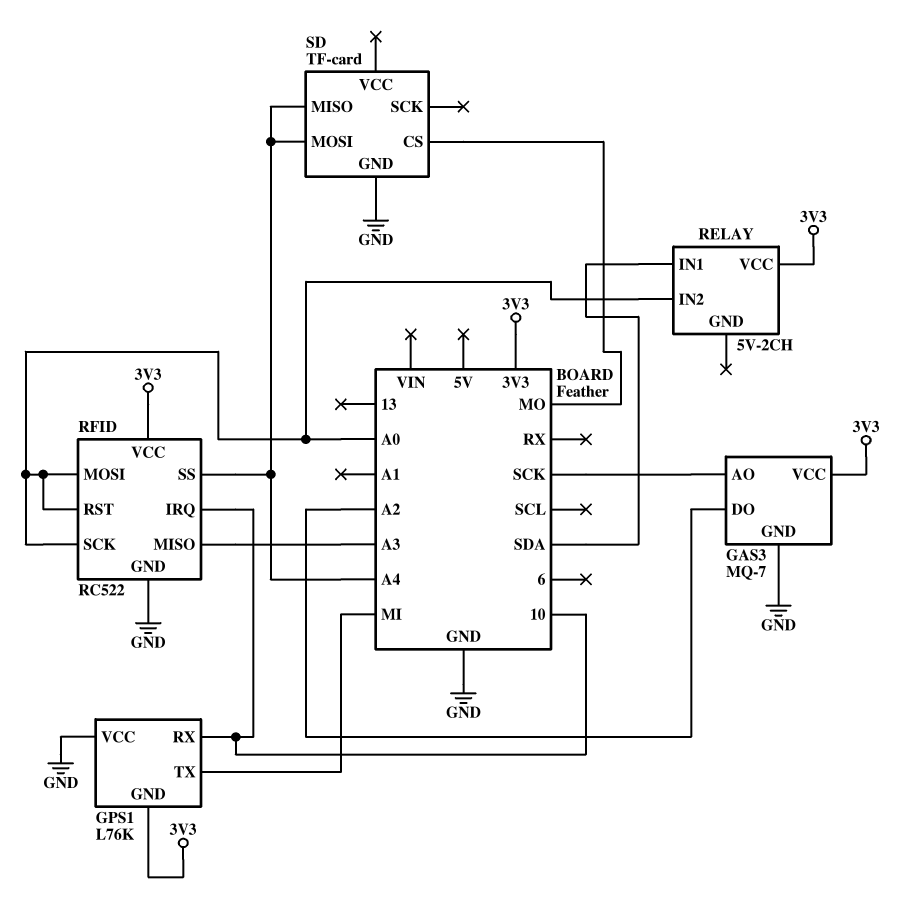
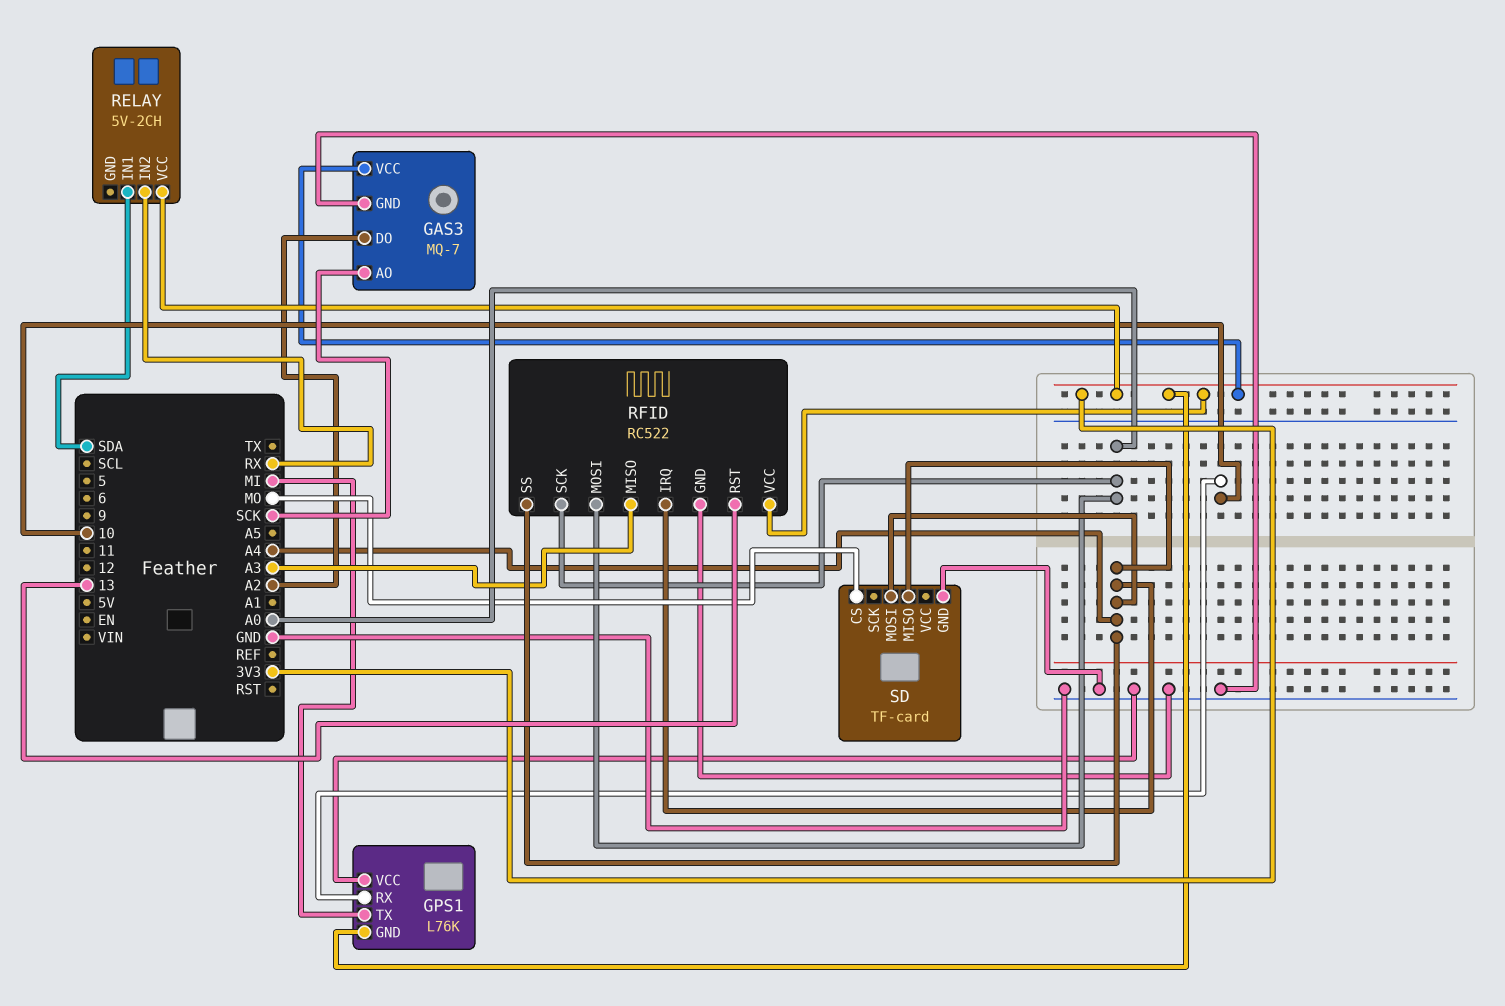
RELAY pin IN2: A0 -> RX
RFID pin IRQ: 10 -> A4
RFID pin RST: A0 -> 13

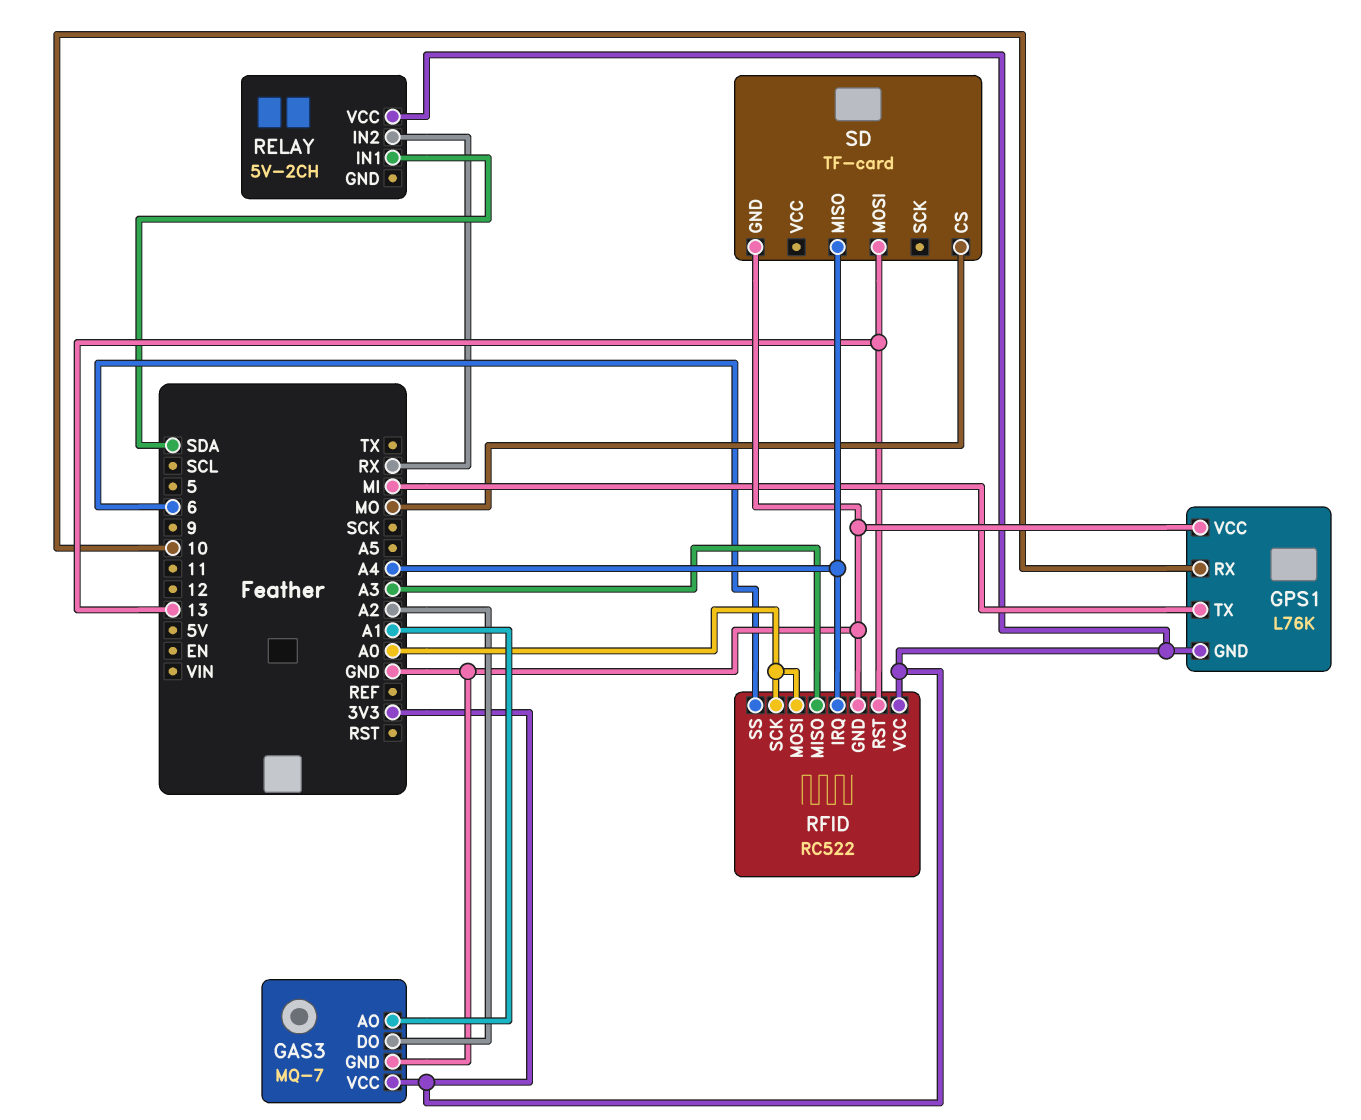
GAS3 pin AO: SCK -> A1
RFID pin SS: A4 -> 6
SD pin MOSI: A4 -> 13

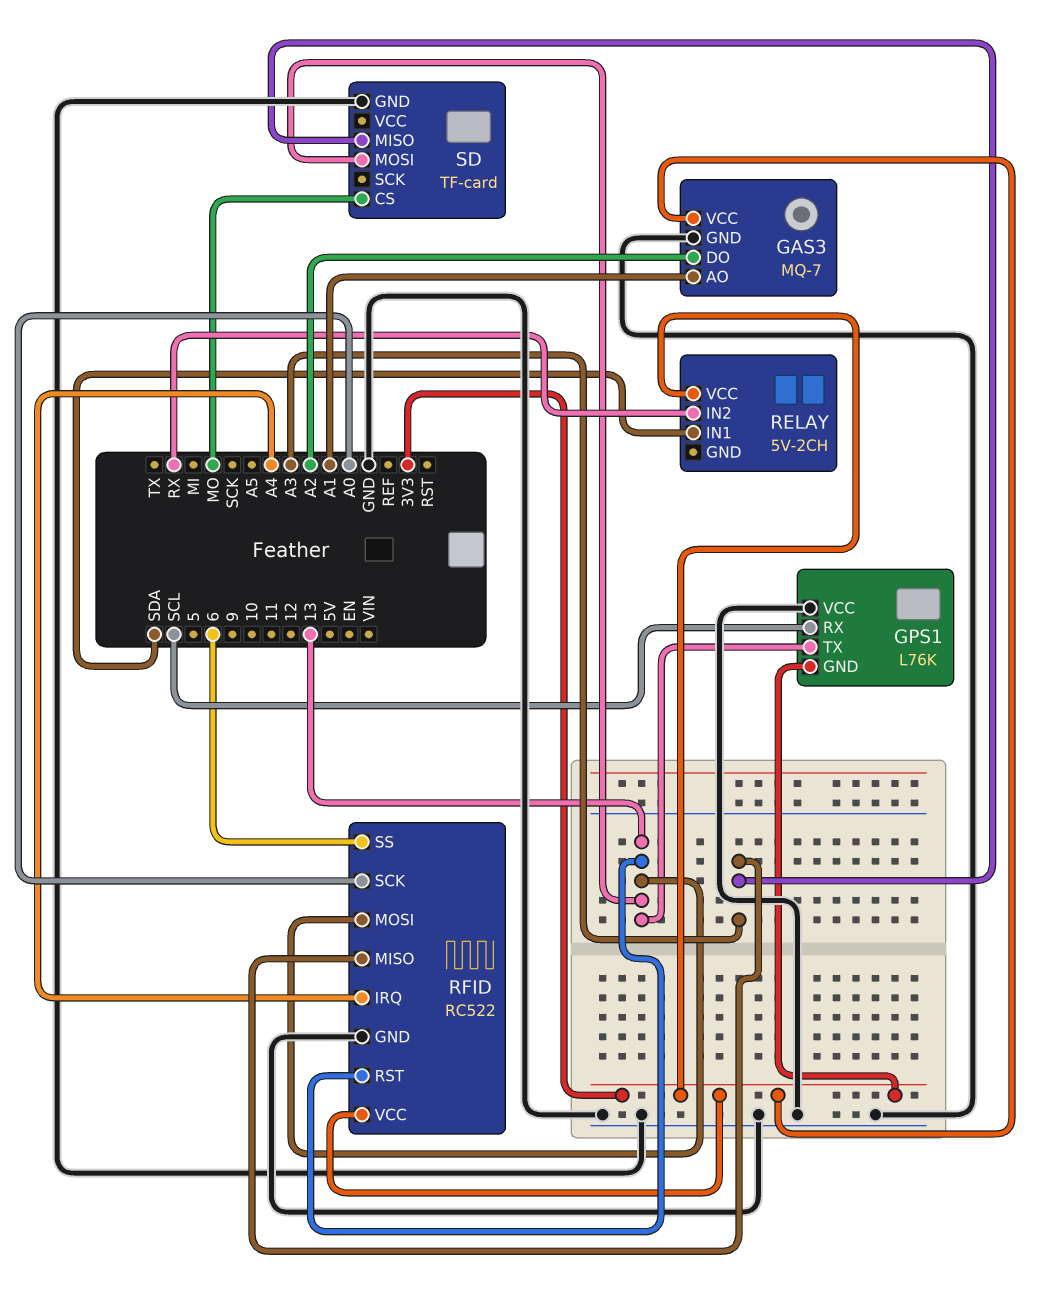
GPS1 pin RX: 10 -> SCL
GPS1 pin TX: MI -> 13
RFID pin MOSI: A0 -> 13
SD pin MISO: A4 -> A3

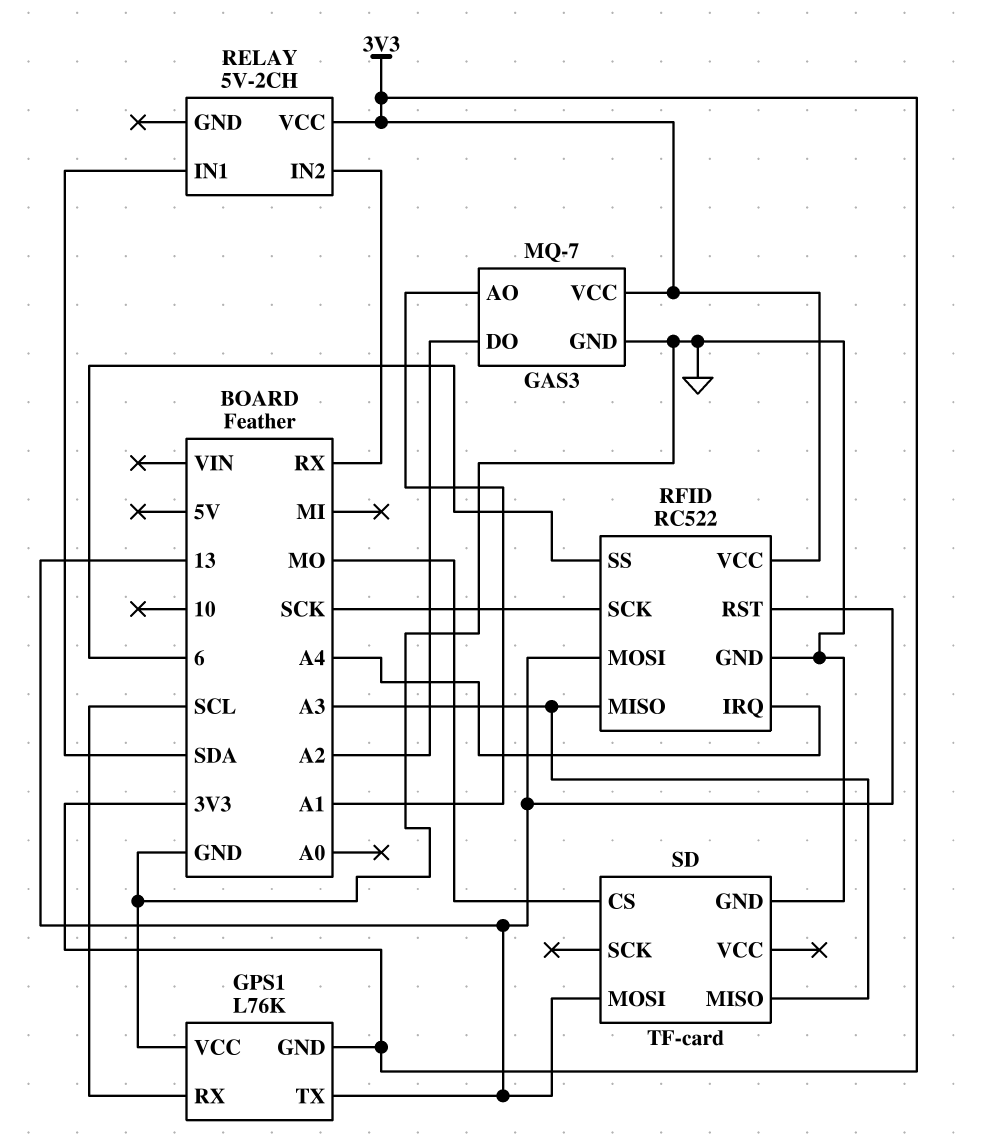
RFID pin SCK: A0 -> SCK

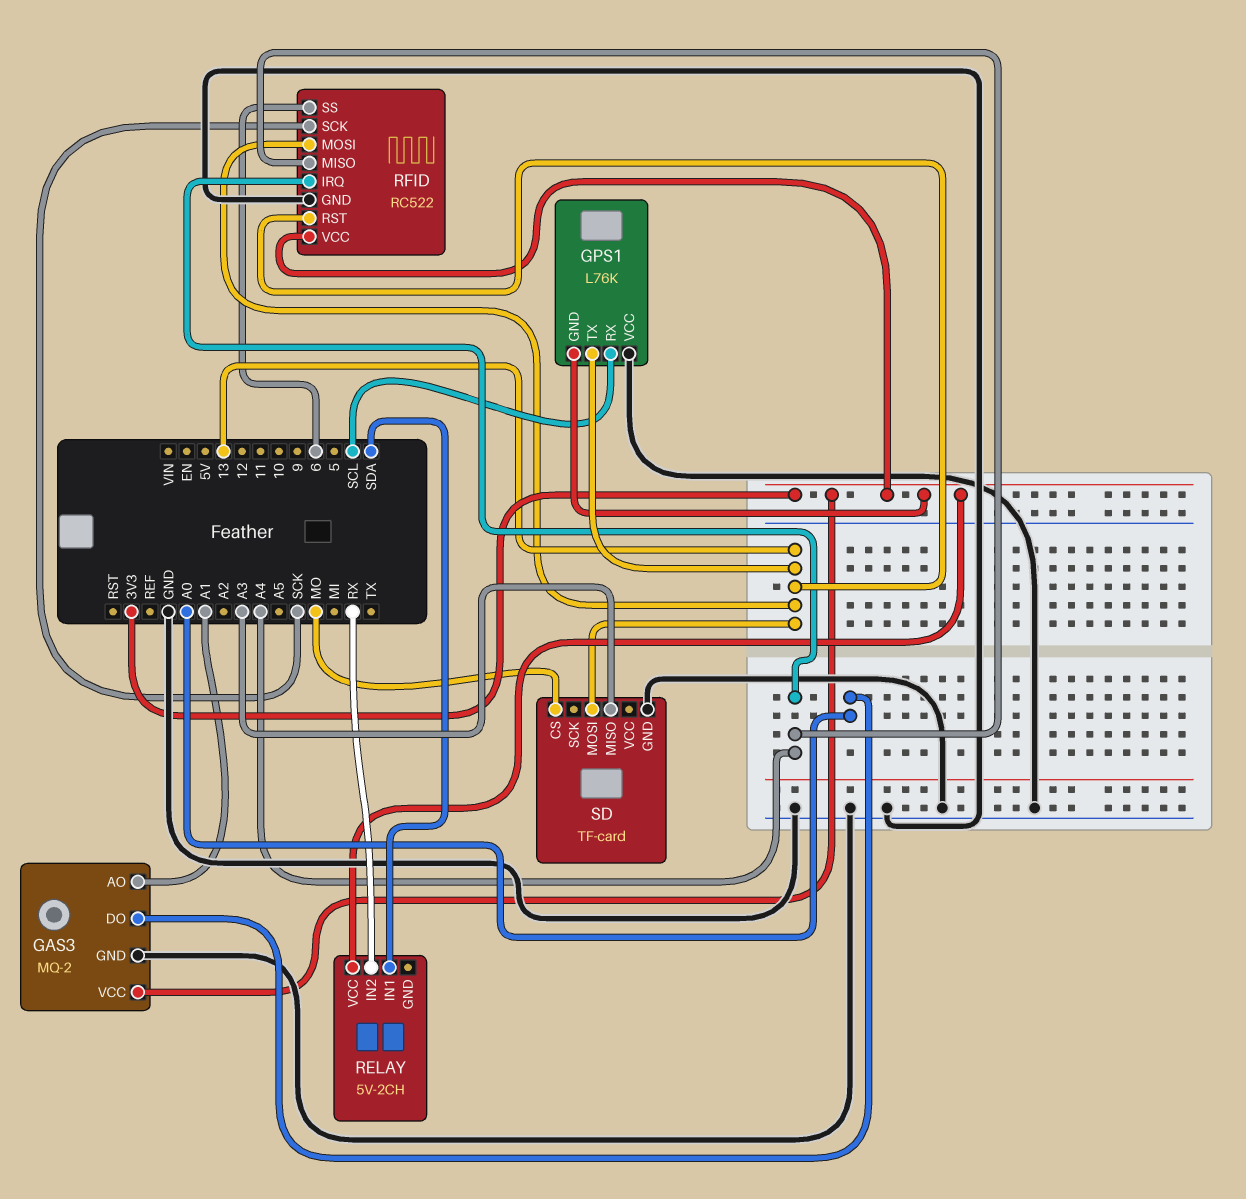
GAS3: MQ-7 -> MQ-2
GAS3 pin DO: A2 -> A0
RFID pin MISO: A3 -> A4

